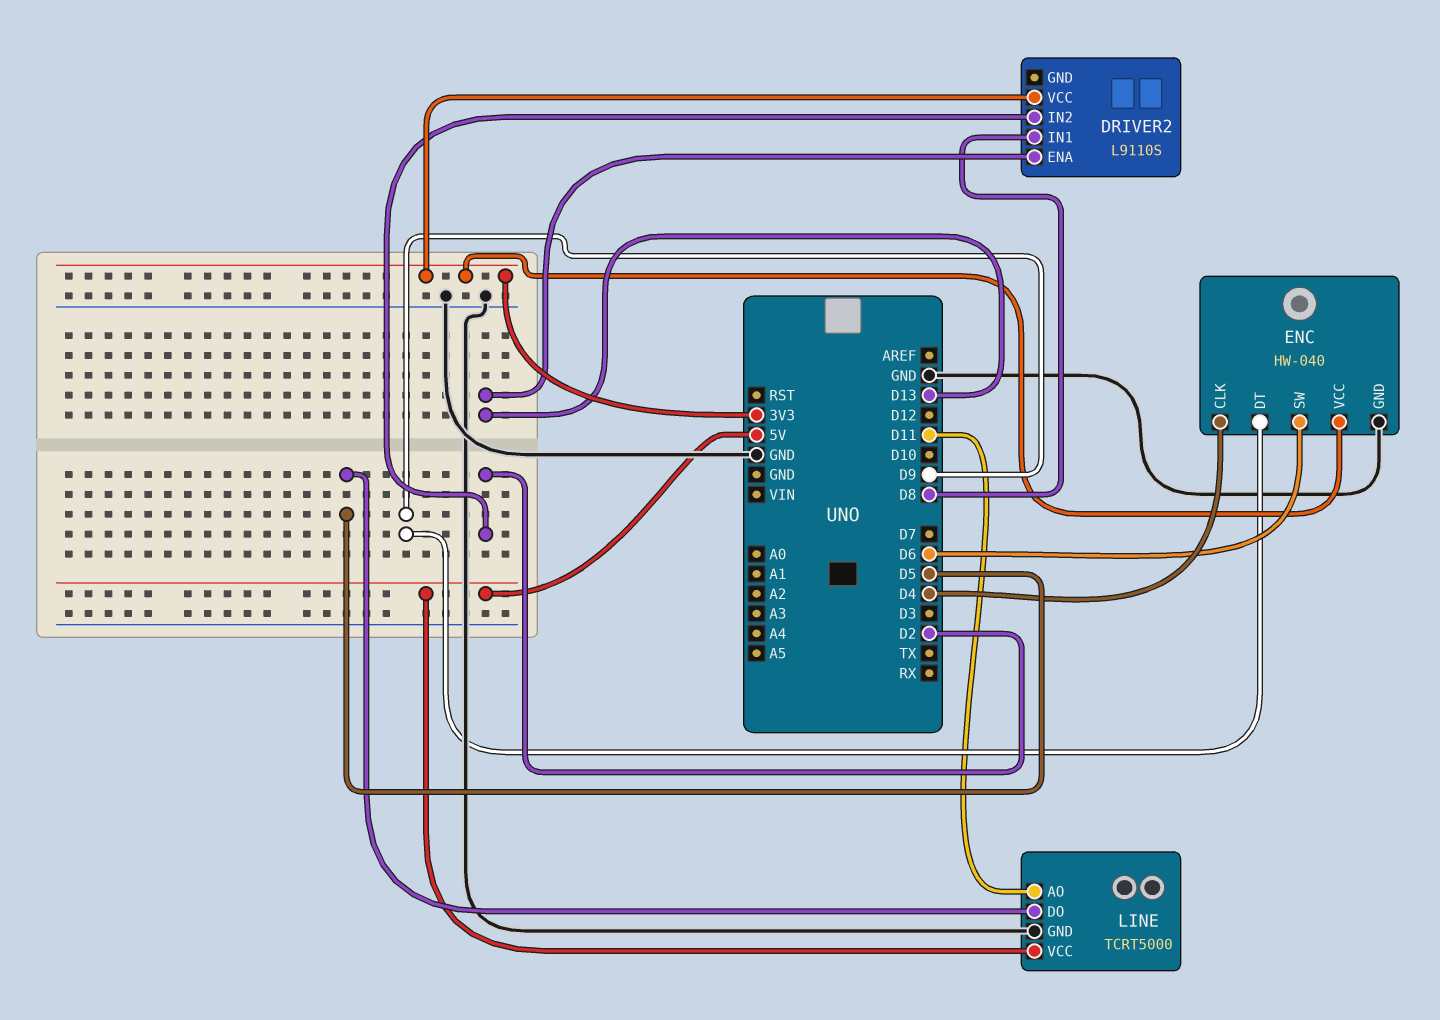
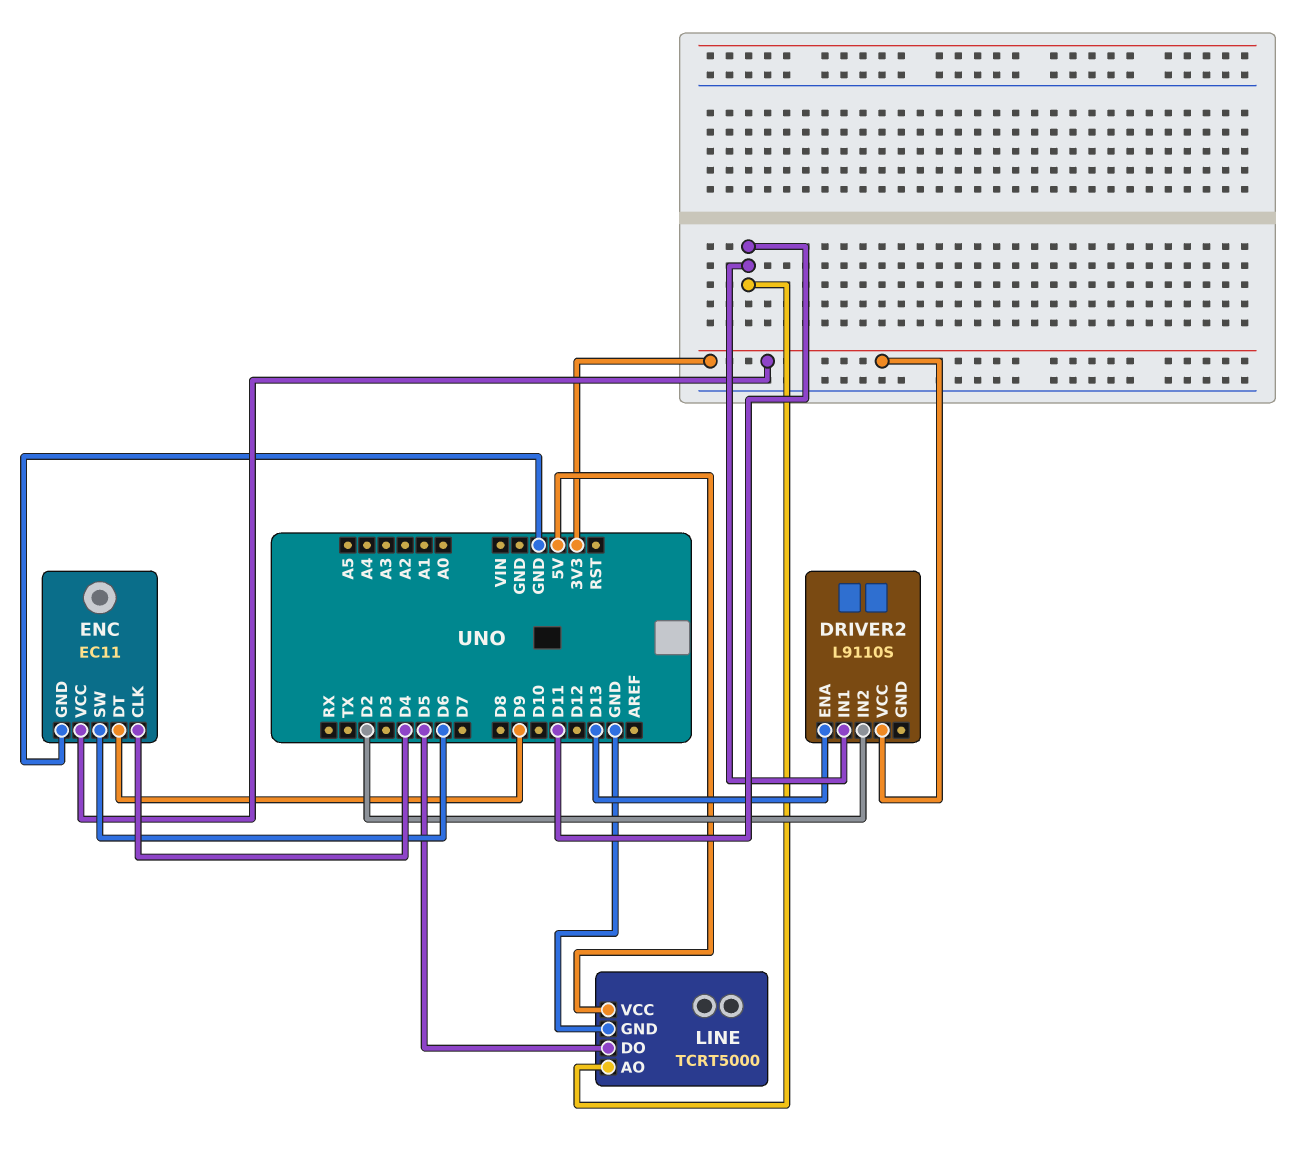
DRIVER2 pin IN1: D8 -> D11
ENC: HW-040 -> EC11

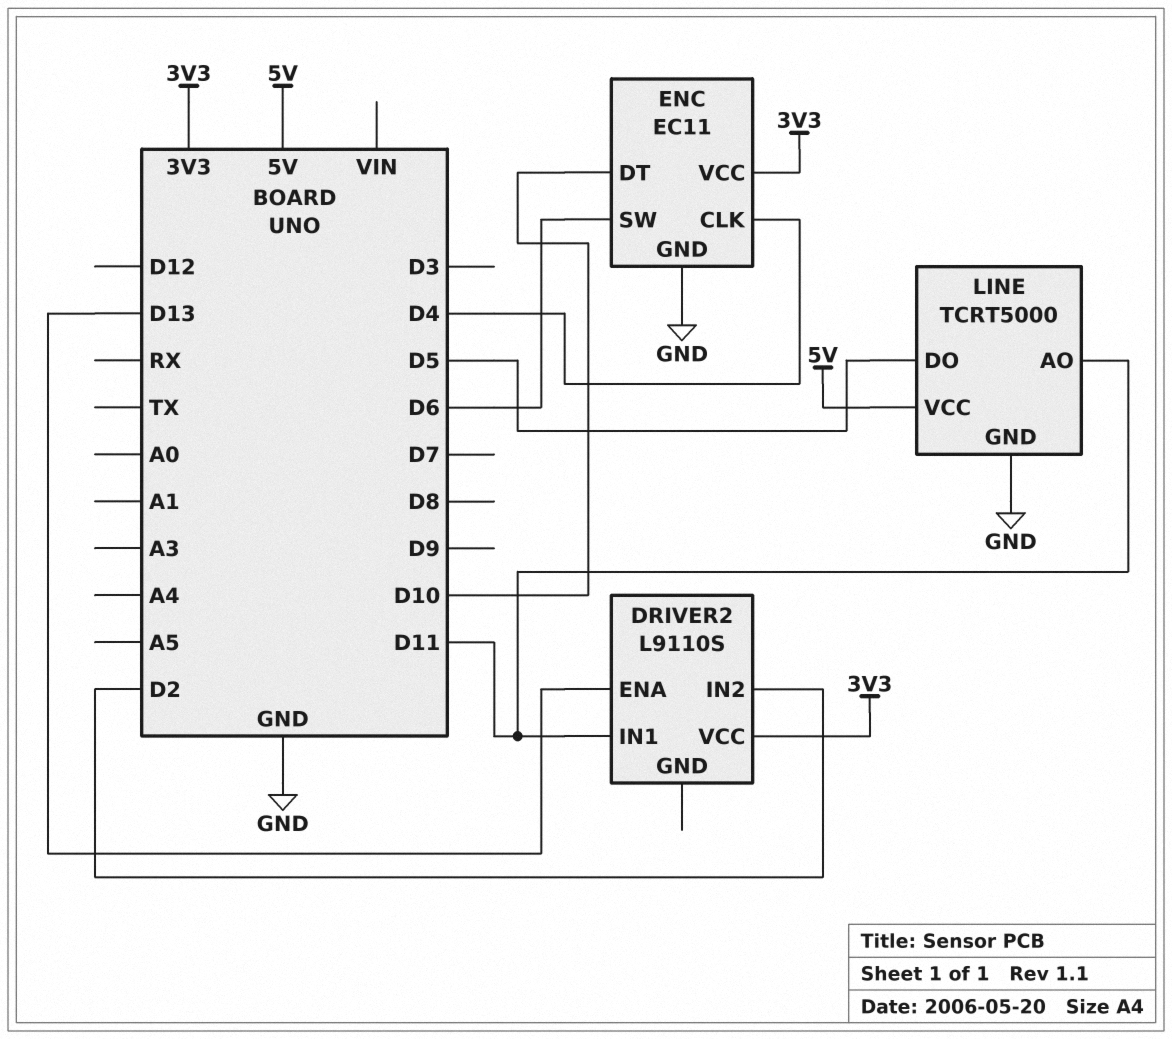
ENC pin DT: D9 -> D10

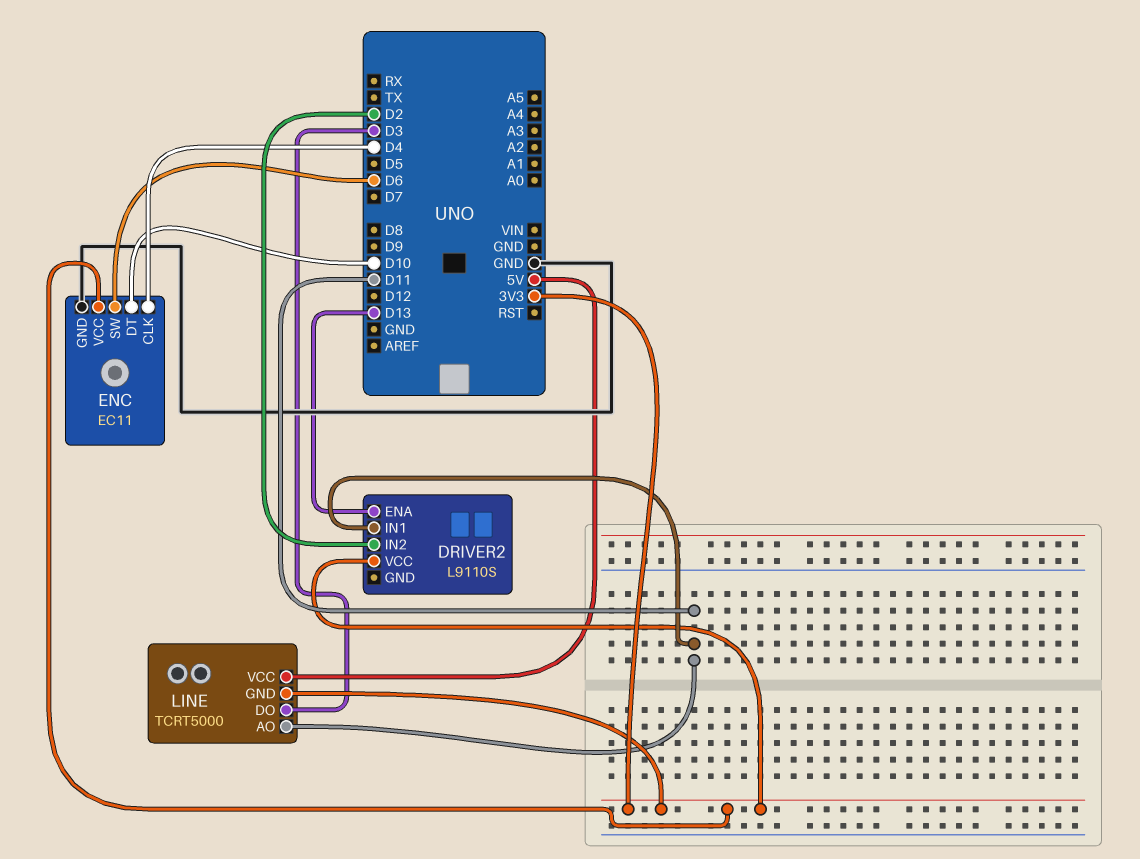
LINE pin DO: D5 -> D3
LINE pin GND: GND -> 3V3

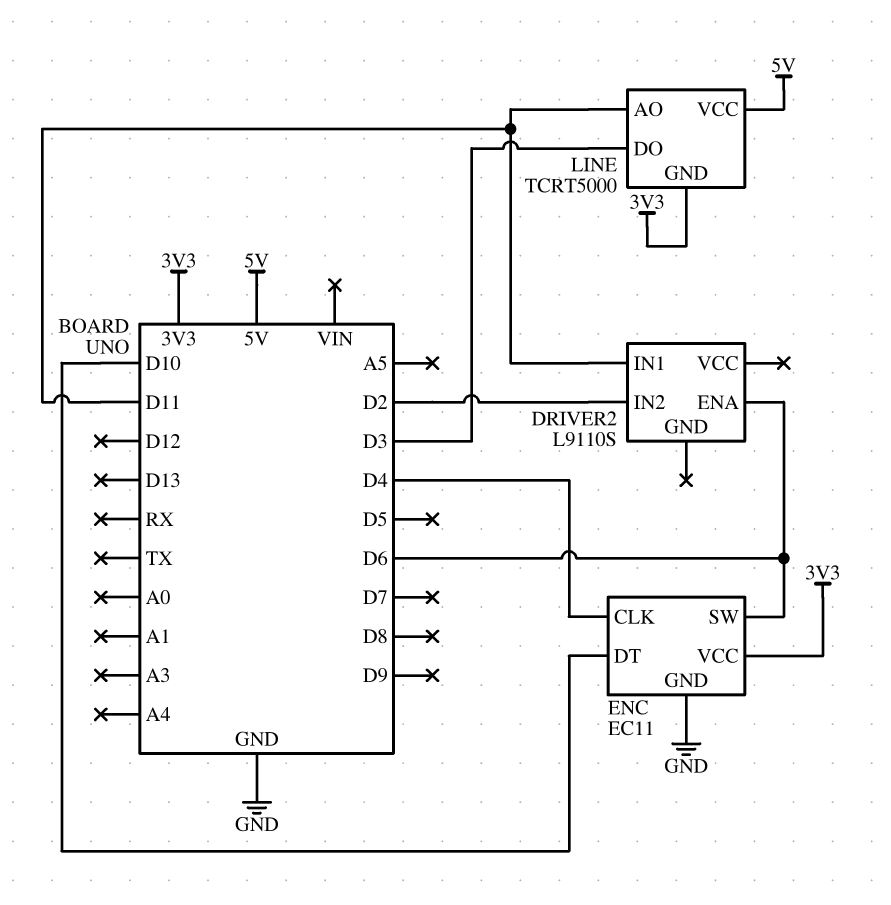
DRIVER2 pin ENA: D13 -> D6
DRIVER2 pin VCC: 3V3 -> none

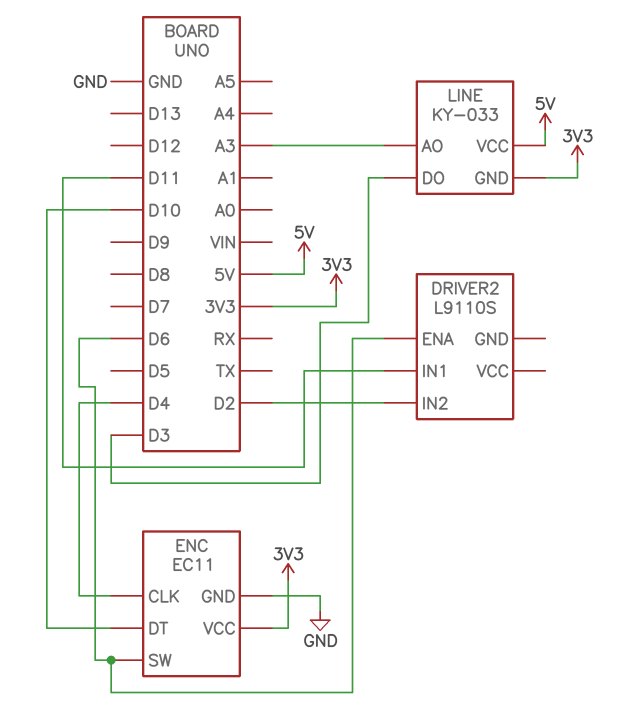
LINE: TCRT5000 -> KY-033
LINE pin AO: D11 -> A3

